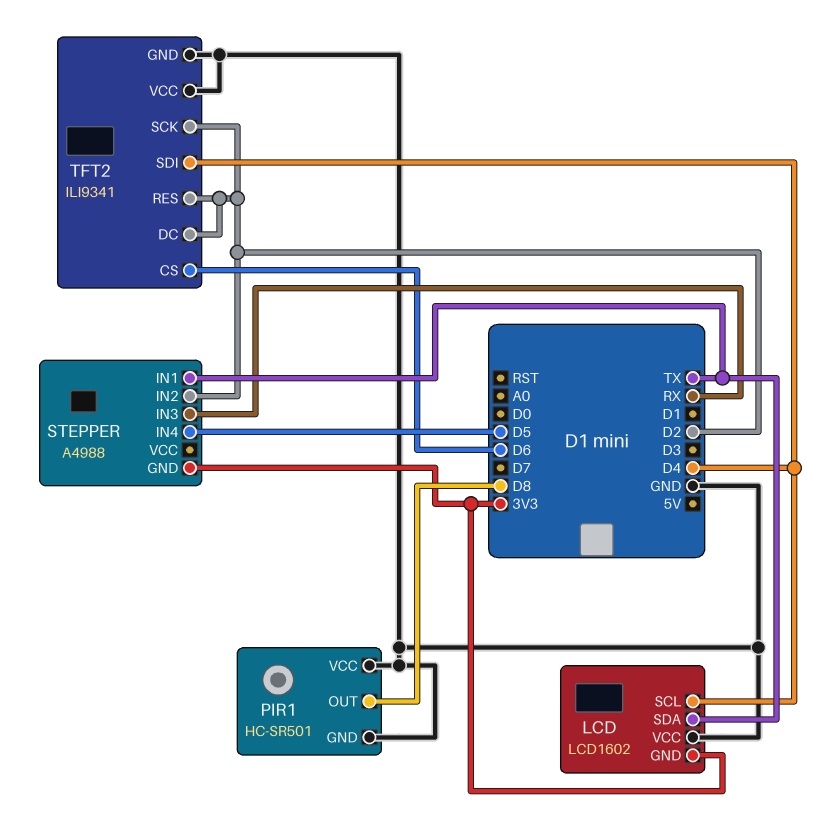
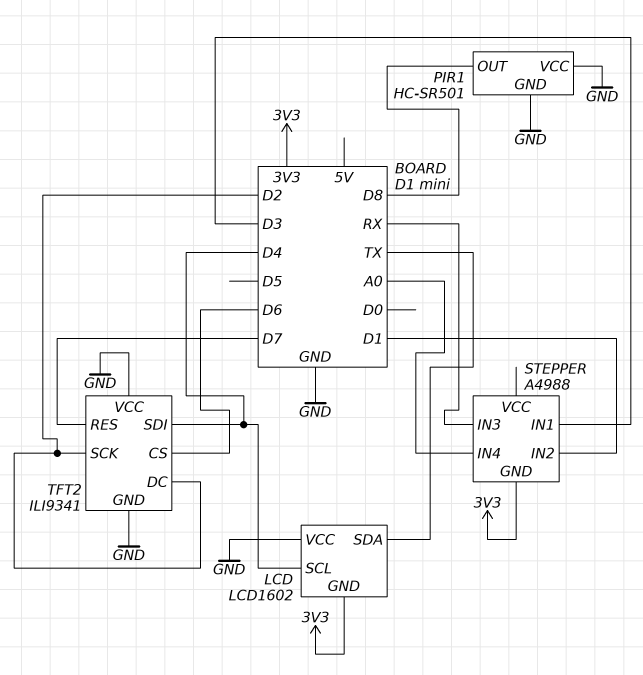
STEPPER pin IN1: TX -> D3
STEPPER pin IN2: D2 -> D1
STEPPER pin IN4: D5 -> A0
TFT2 pin RES: D2 -> D7

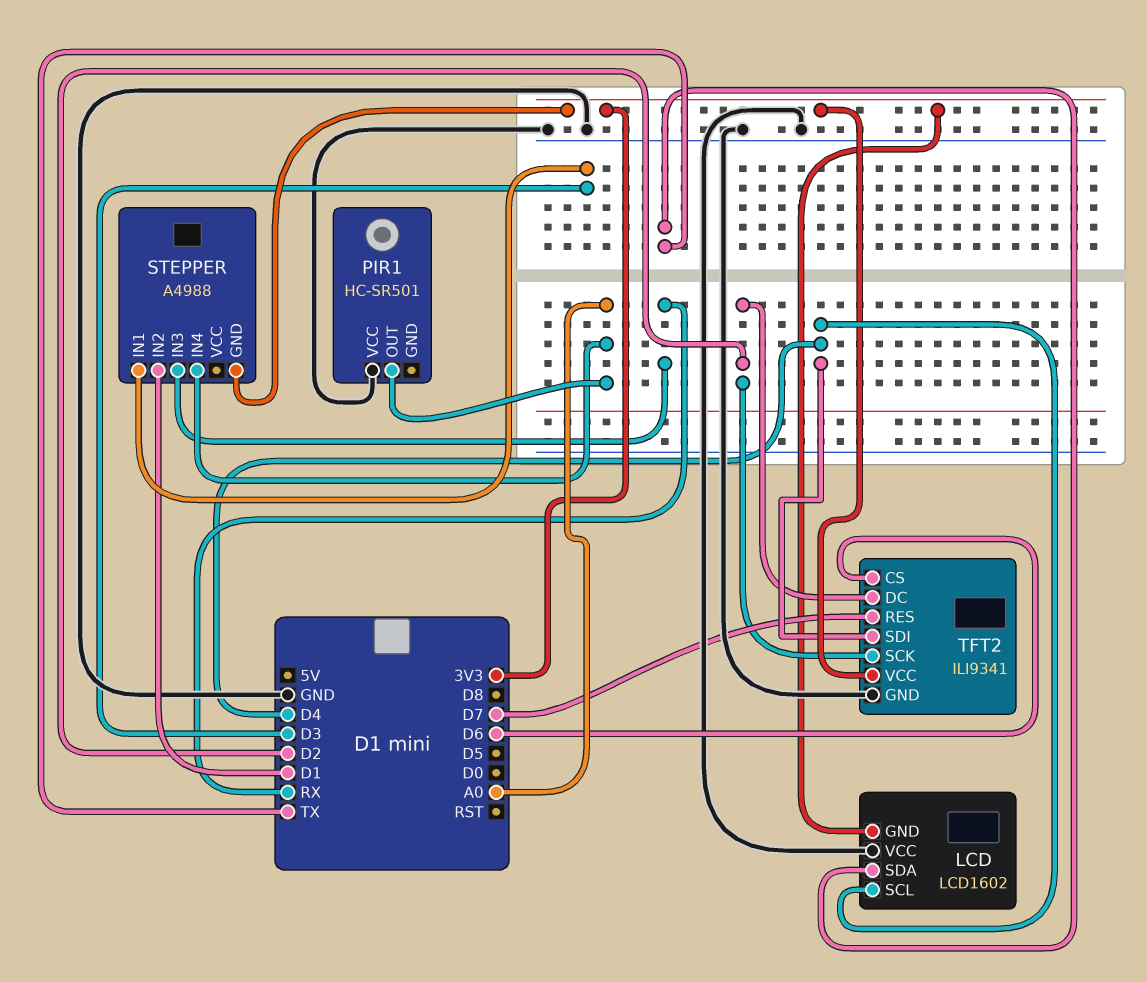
PIR1 pin GND: GND -> none
PIR1 pin OUT: D8 -> A0
TFT2 pin VCC: GND -> 3V3

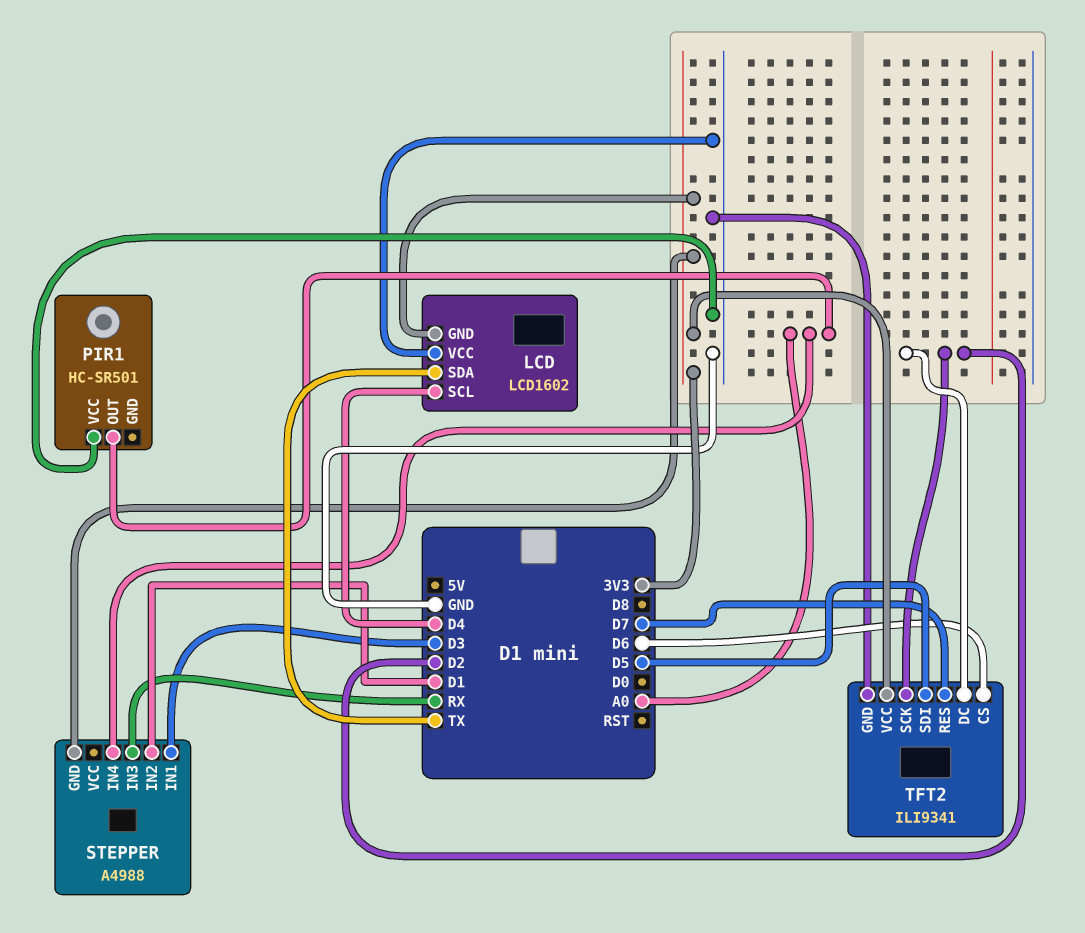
TFT2 pin SDI: D4 -> D5

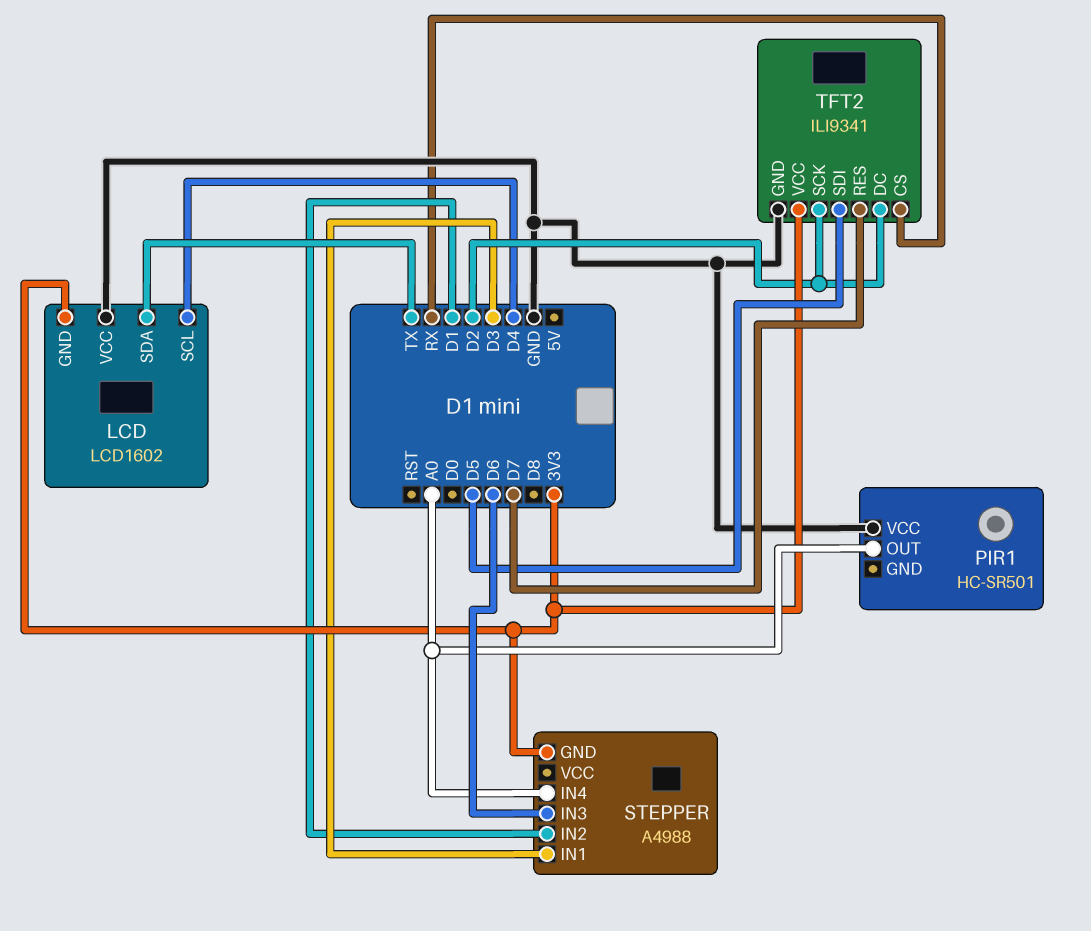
STEPPER pin IN3: RX -> D6
TFT2 pin CS: D6 -> RX

